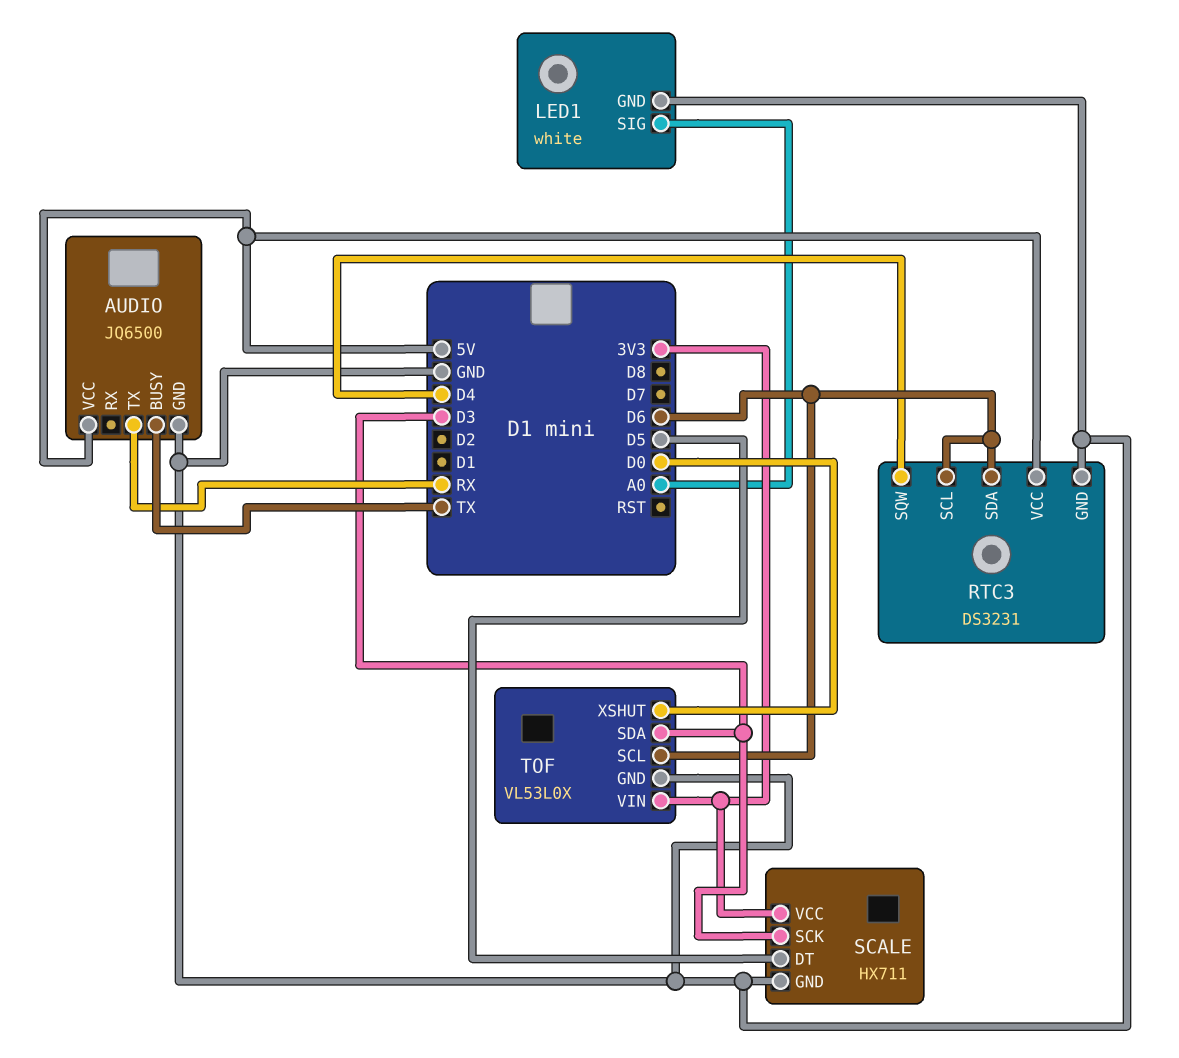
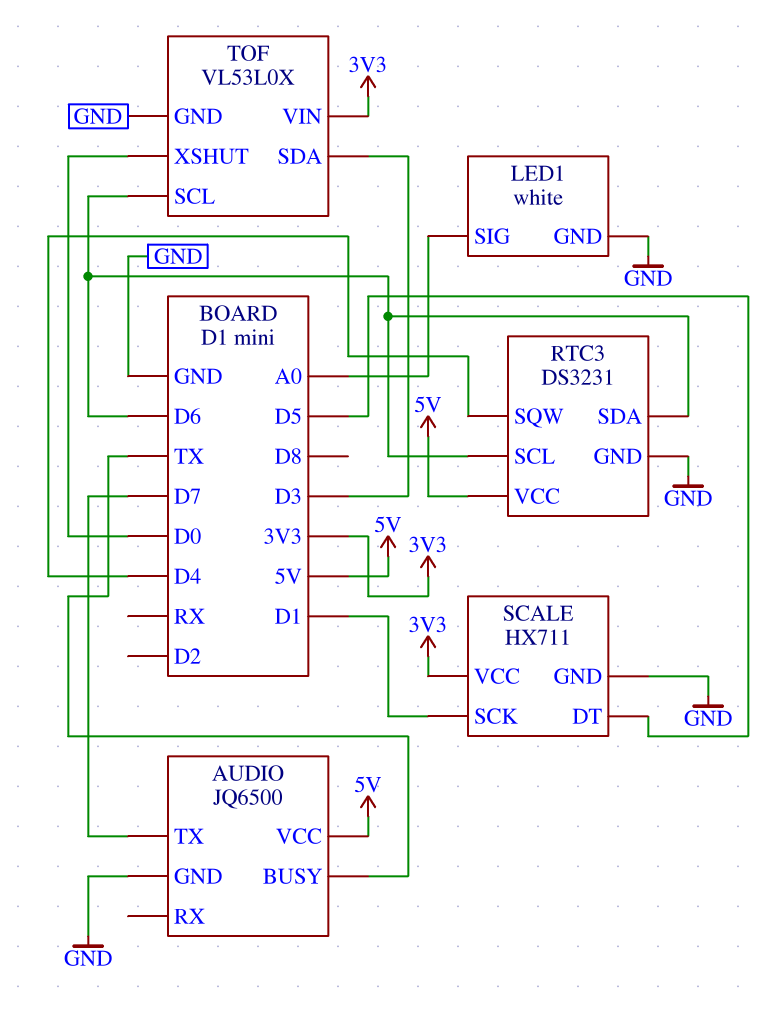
AUDIO pin TX: RX -> D7
SCALE pin SCK: D3 -> D1

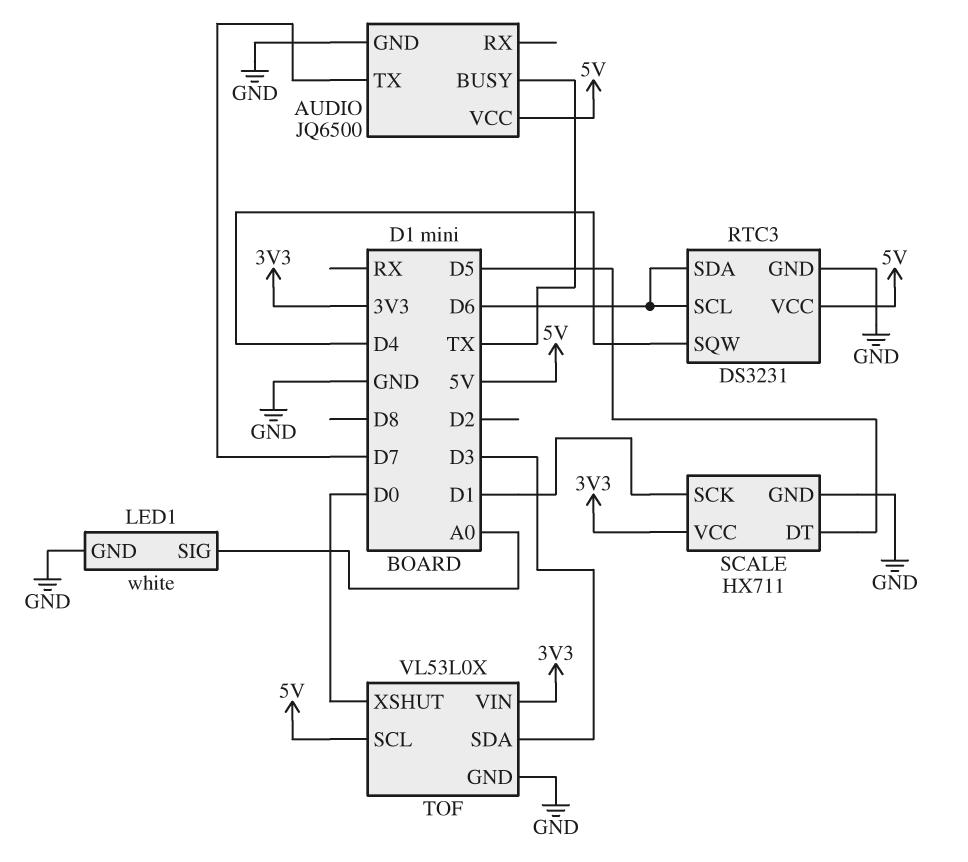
TOF pin SCL: D6 -> 5V

